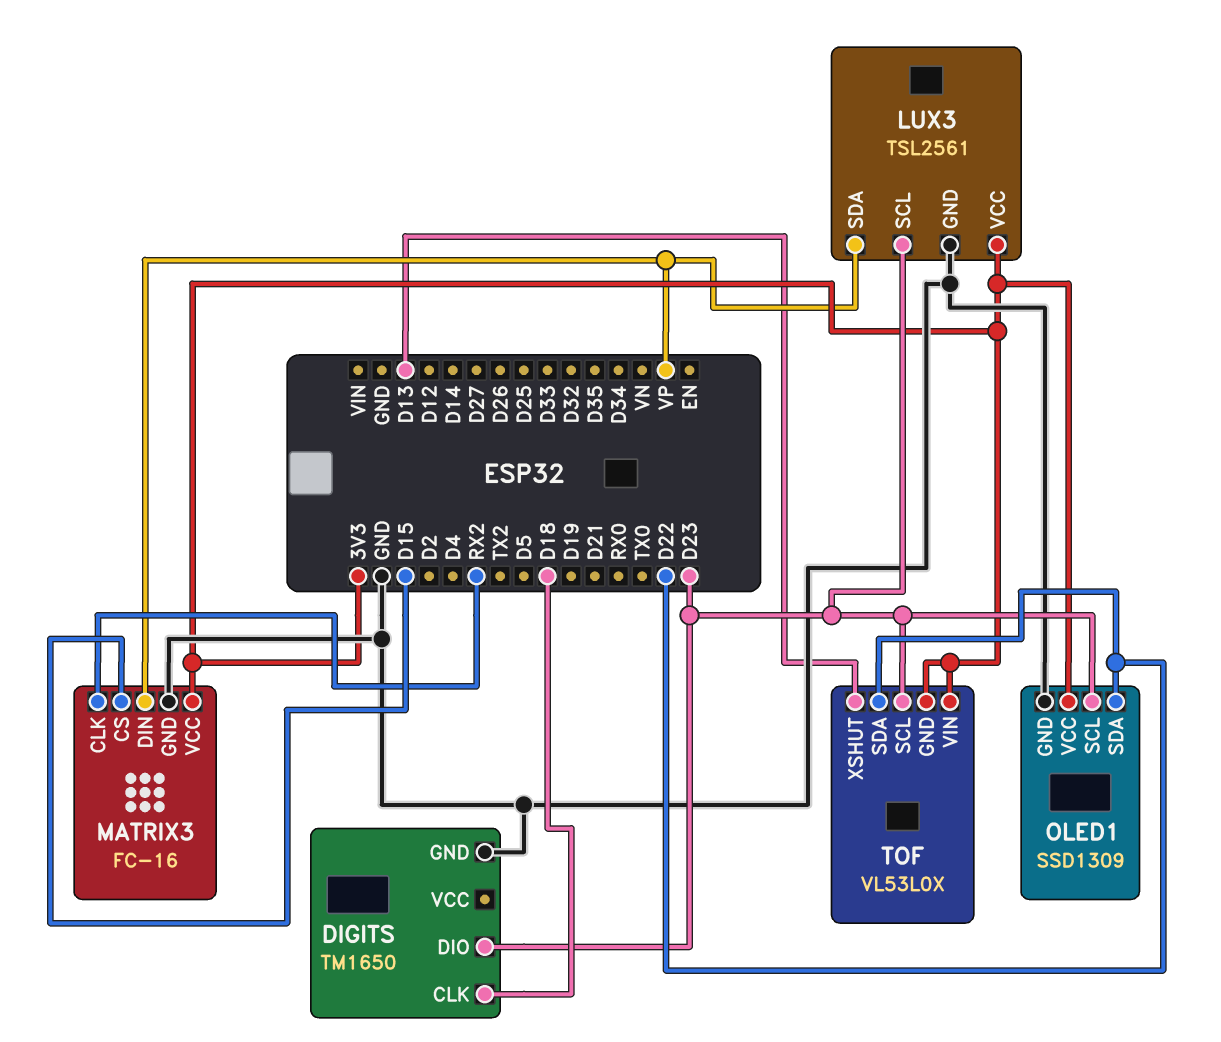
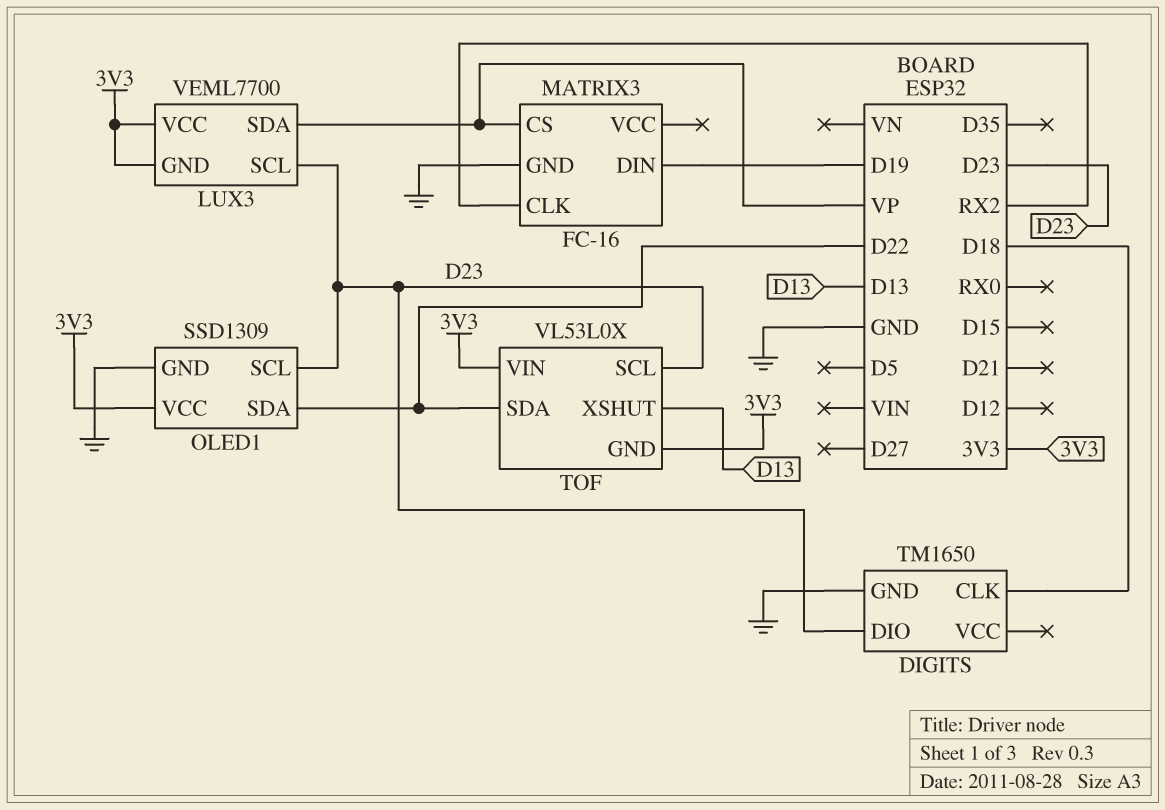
LUX3: TSL2561 -> VEML7700
LUX3 pin GND: GND -> 3V3
MATRIX3 pin CS: D15 -> VP
MATRIX3 pin DIN: VP -> D19
MATRIX3 pin VCC: 3V3 -> none

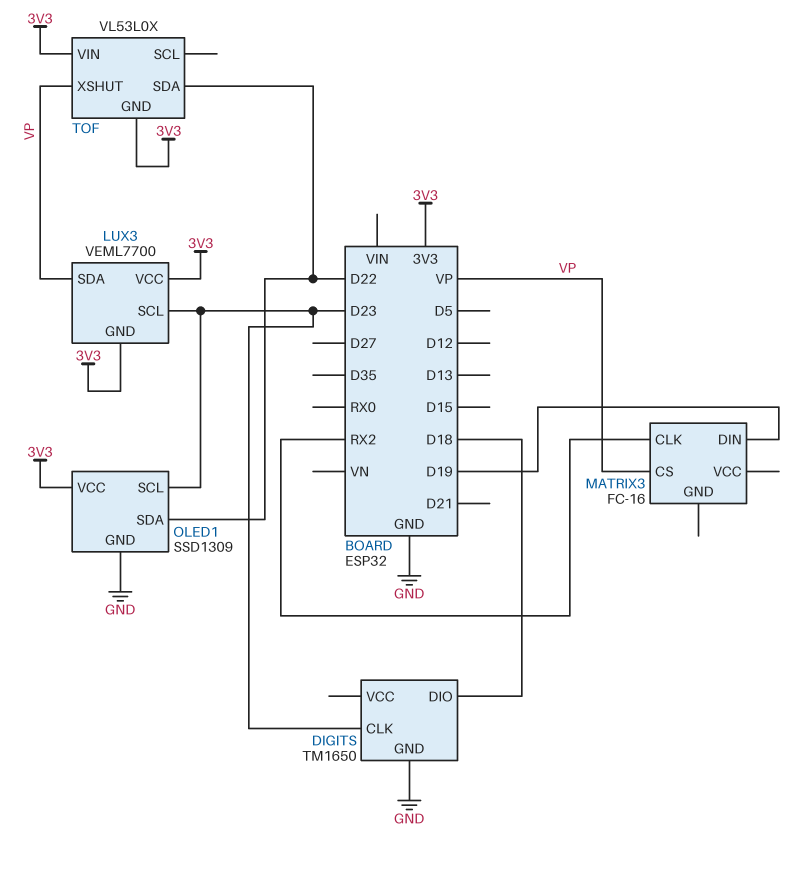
DIGITS pin CLK: D18 -> D23
DIGITS pin DIO: D23 -> D18
MATRIX3 pin GND: GND -> none
TOF pin SCL: D23 -> none
TOF pin XSHUT: D13 -> VP

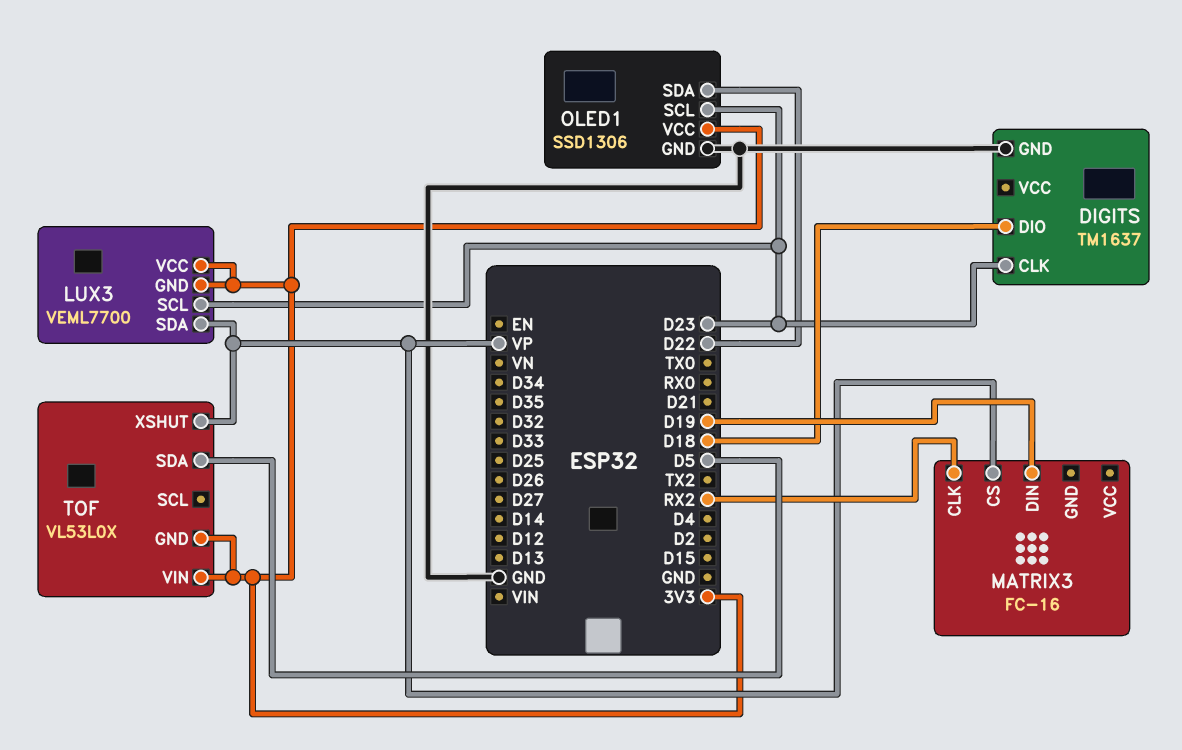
DIGITS: TM1650 -> TM1637
OLED1: SSD1309 -> SSD1306
TOF pin SDA: D22 -> D5

